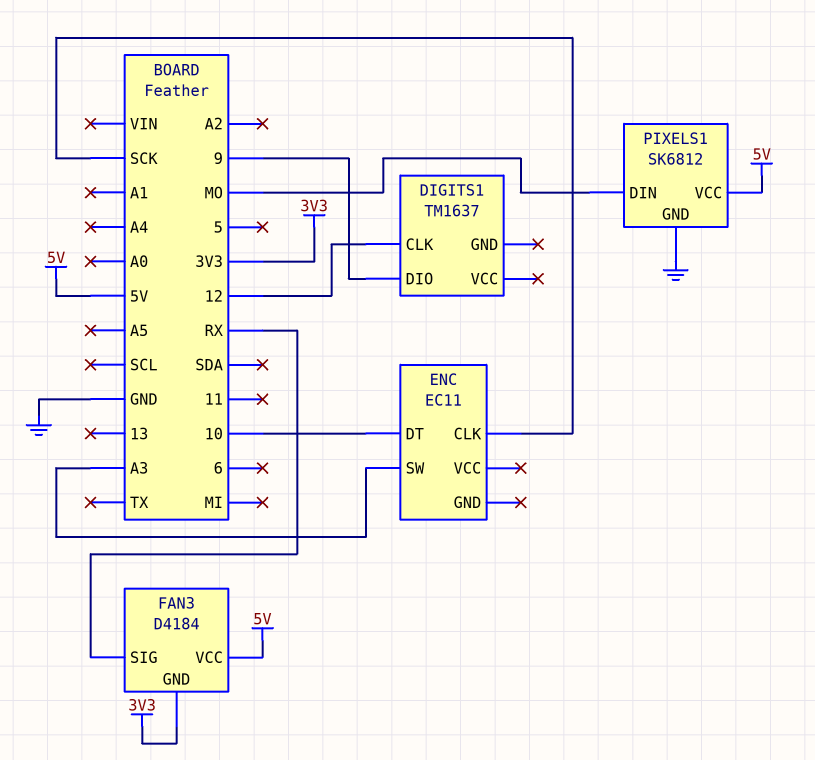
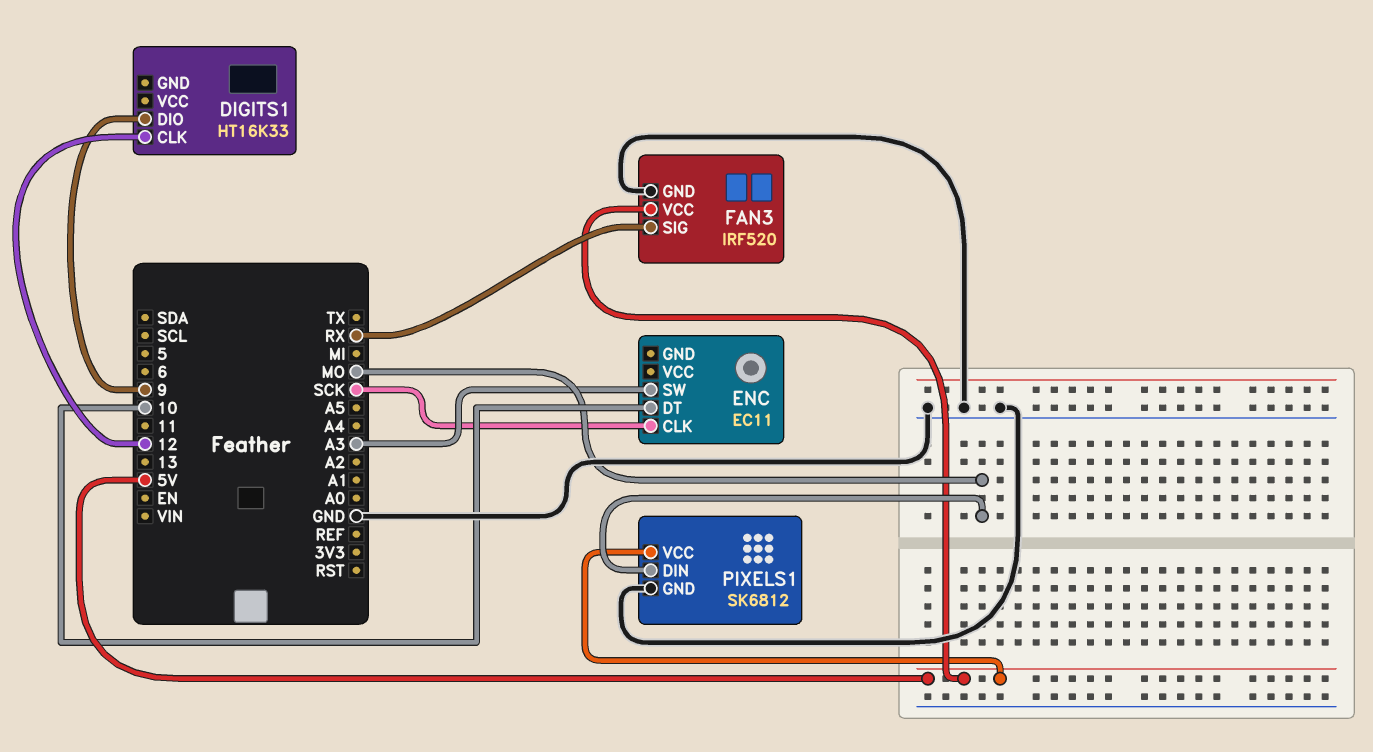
DIGITS1: TM1637 -> HT16K33
FAN3: D4184 -> IRF520
FAN3 pin GND: 3V3 -> GND

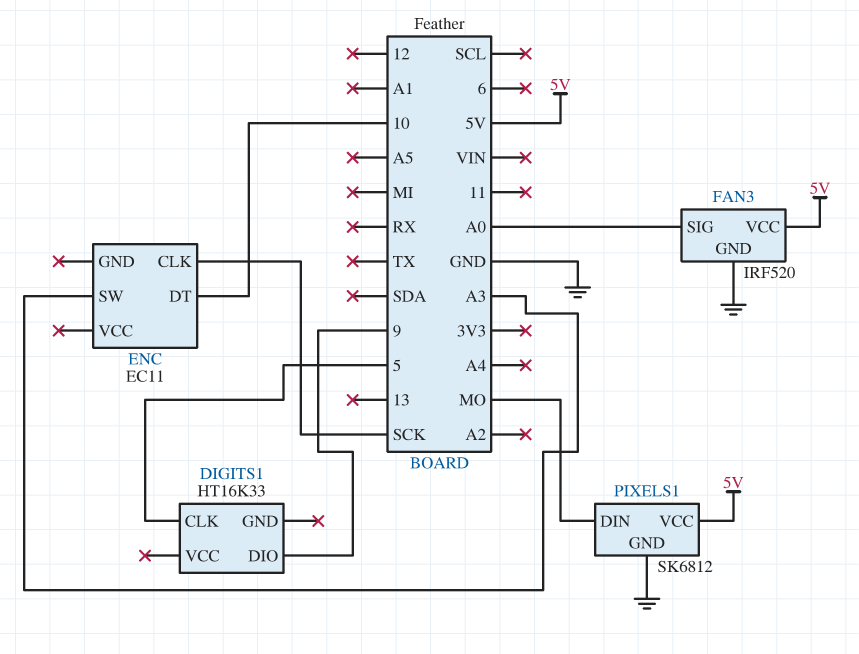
DIGITS1 pin CLK: 12 -> 5
FAN3 pin SIG: RX -> A0

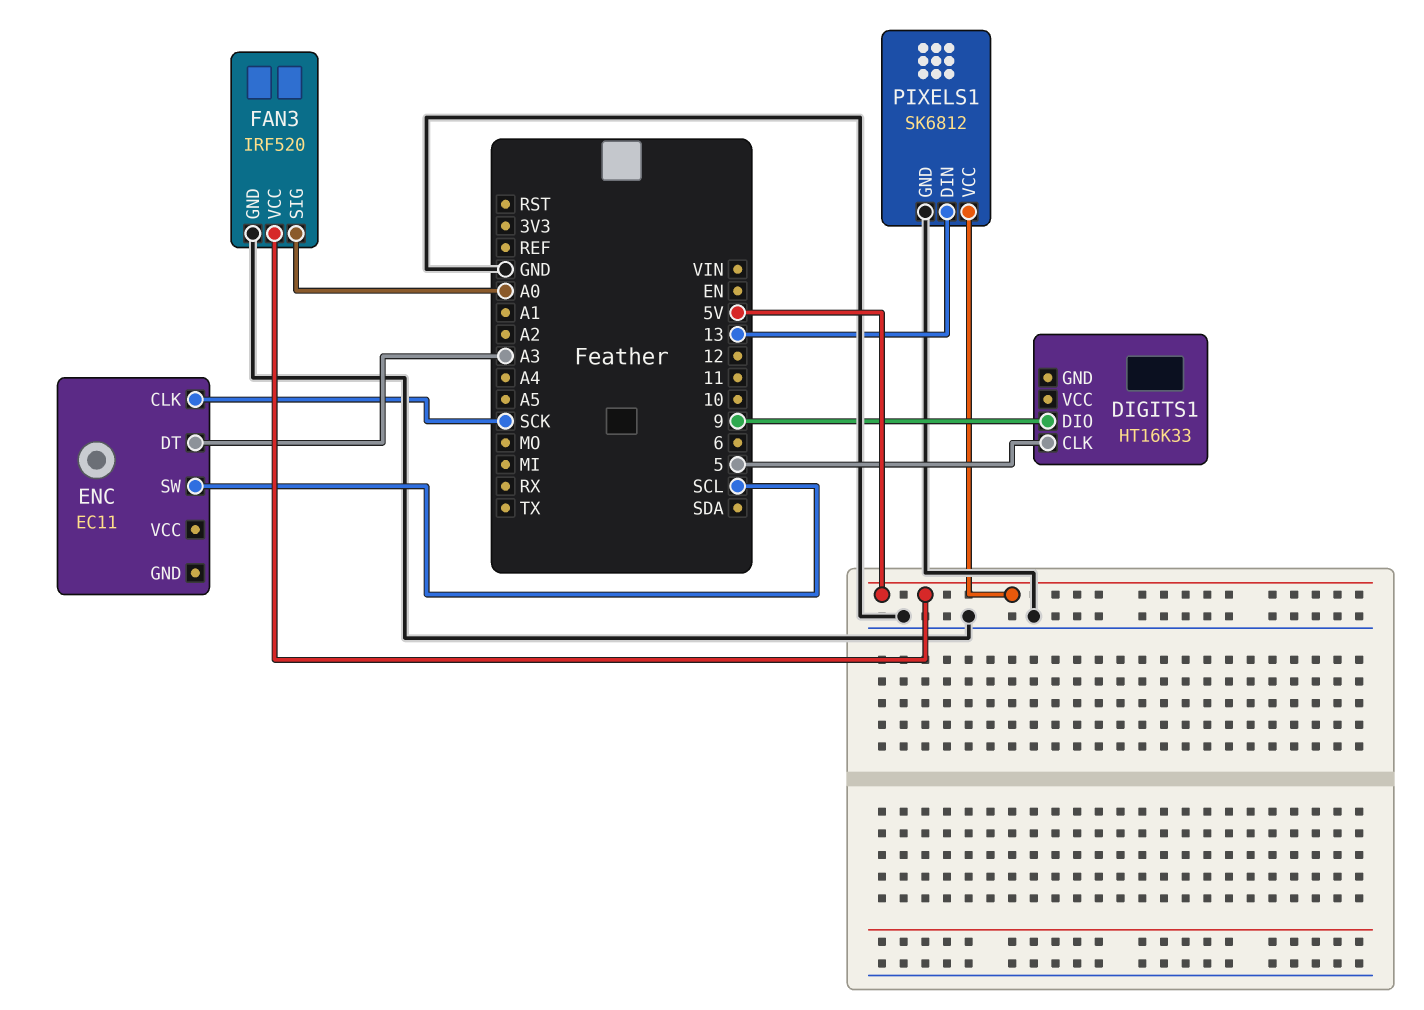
ENC pin DT: 10 -> A3
ENC pin SW: A3 -> SCL
PIXELS1 pin DIN: MO -> 13

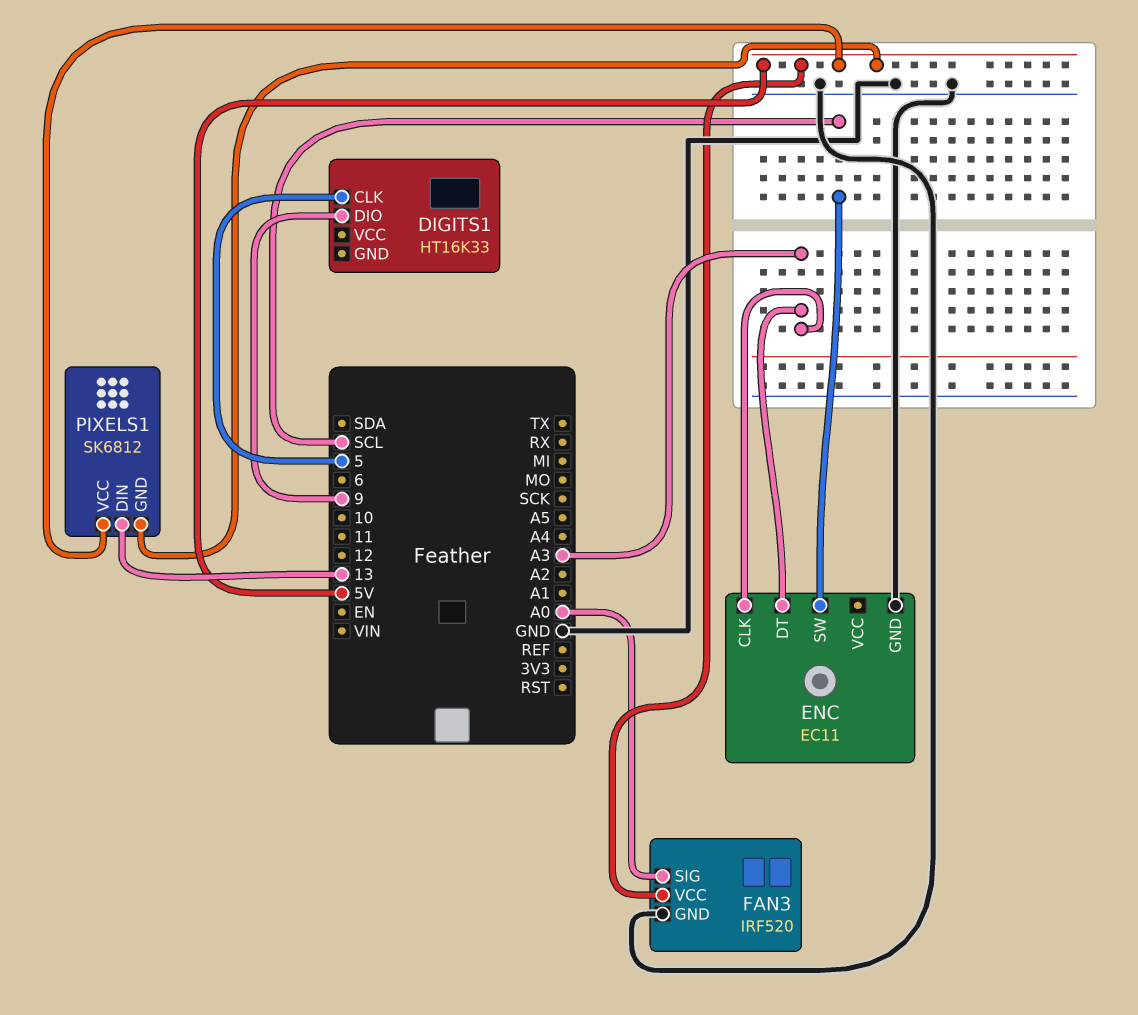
ENC pin CLK: SCK -> A3
ENC pin GND: none -> GND
PIXELS1 pin GND: GND -> 5V

